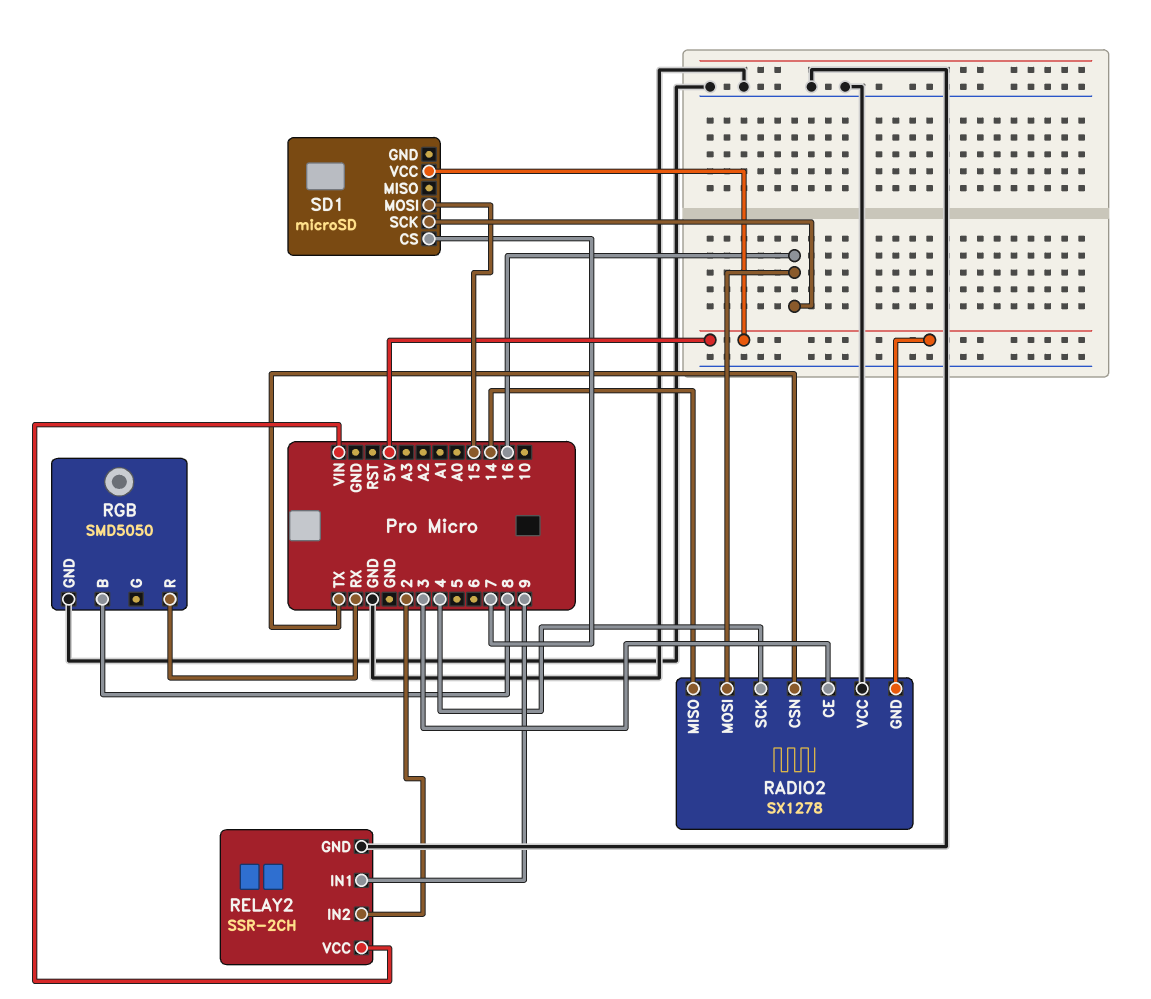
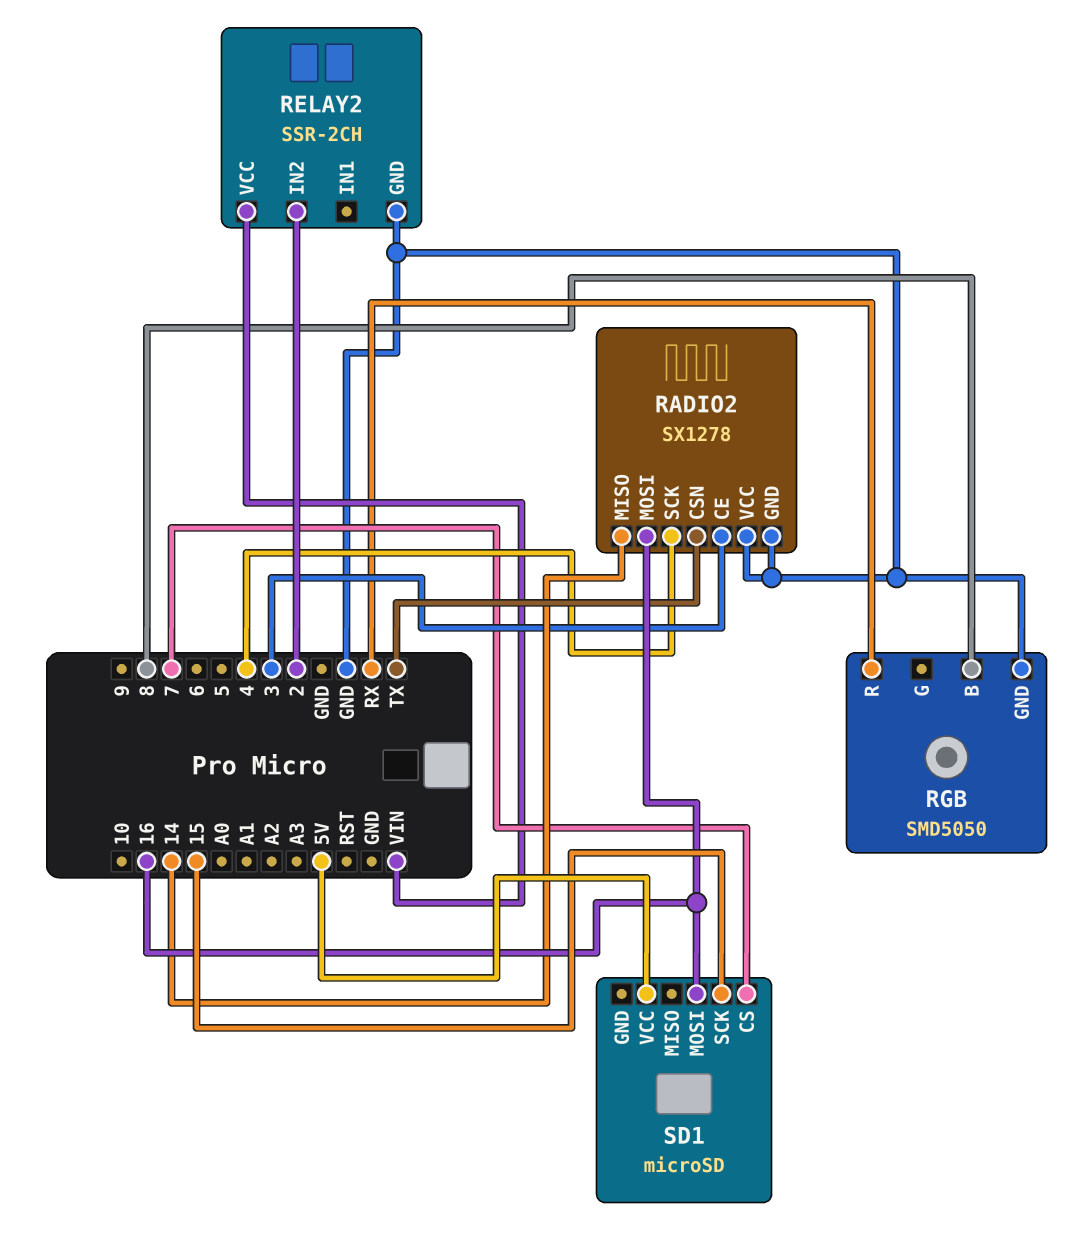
RADIO2 pin GND: 5V -> GND
RELAY2 pin IN1: 9 -> none
SD1 pin MOSI: 15 -> 16
SD1 pin SCK: 16 -> 15

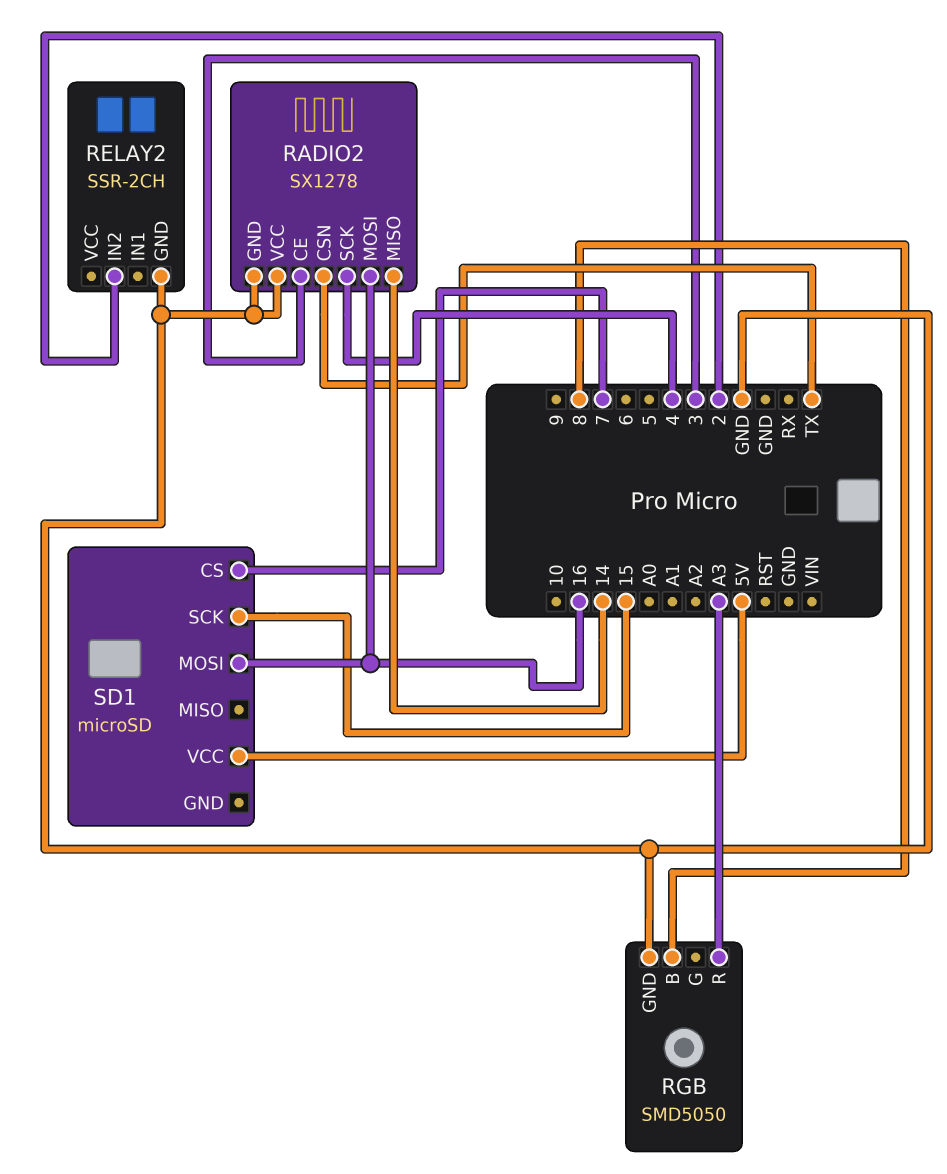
RELAY2 pin VCC: VIN -> none
RGB pin R: RX -> A3

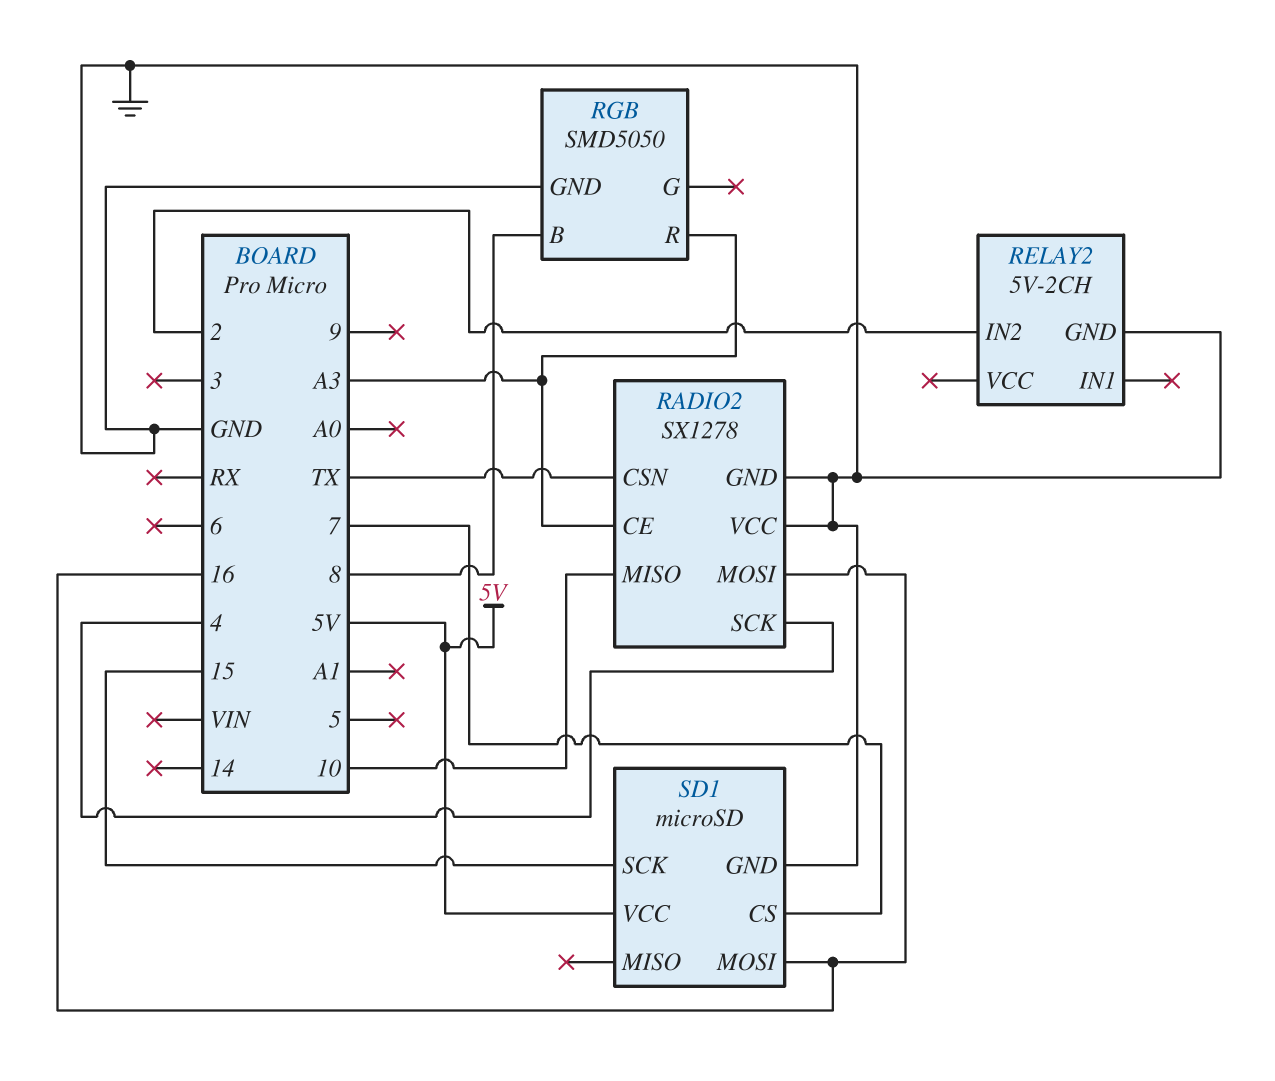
RADIO2 pin CE: 3 -> A3
RADIO2 pin MISO: 14 -> 10
RELAY2: SSR-2CH -> 5V-2CH
SD1 pin GND: none -> GND

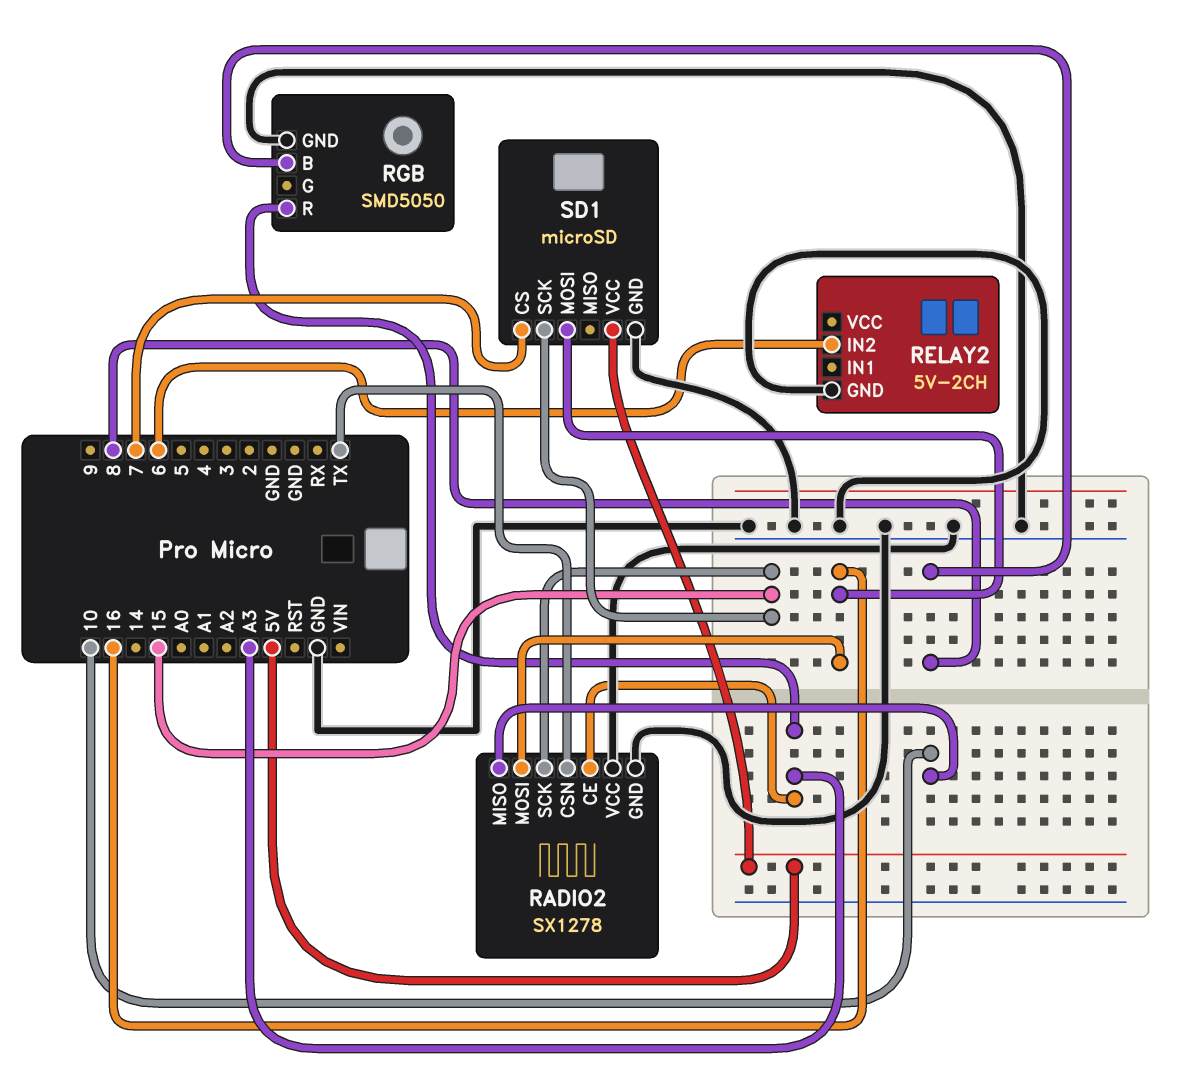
RADIO2 pin SCK: 4 -> 15
RELAY2 pin IN2: 2 -> 6

